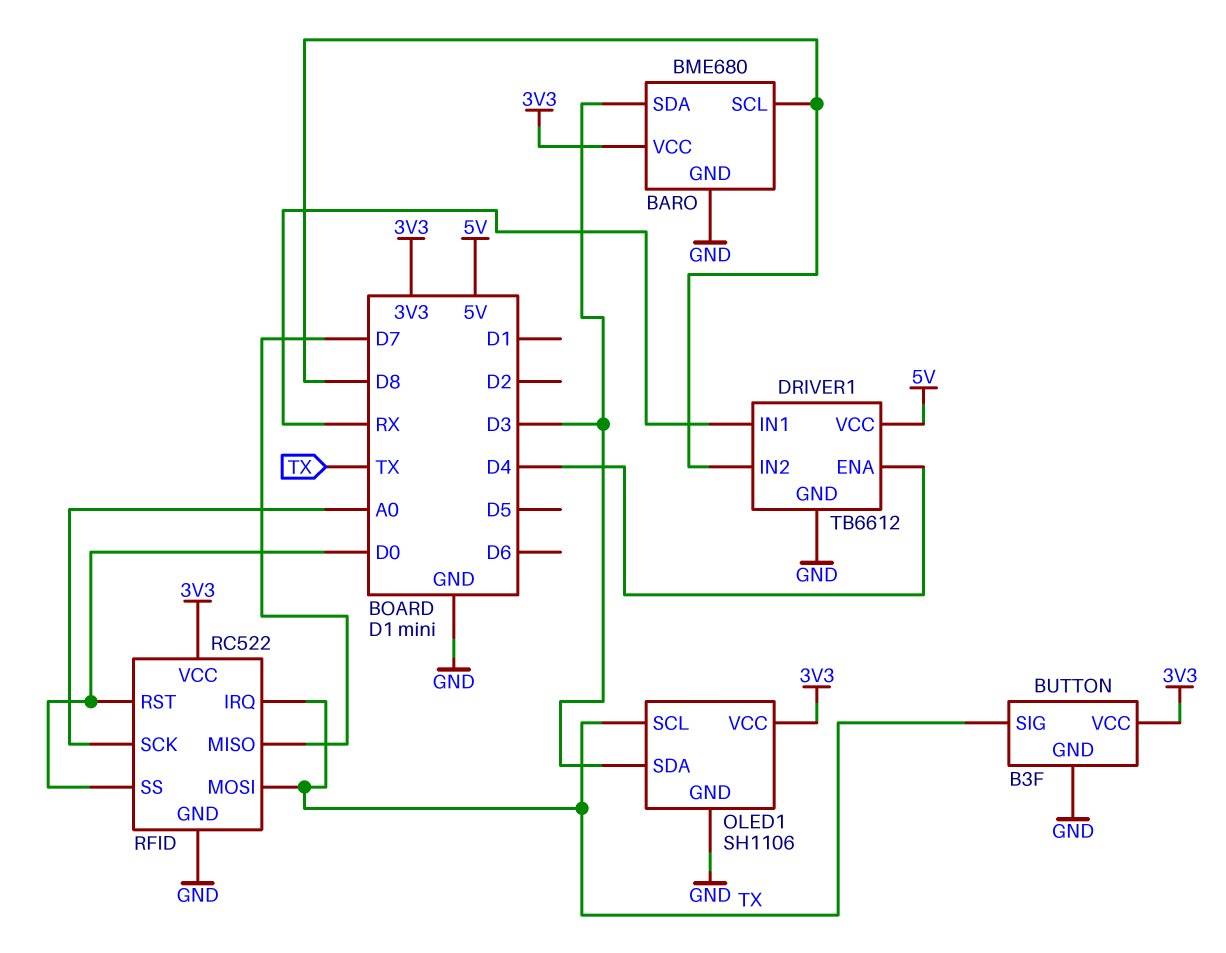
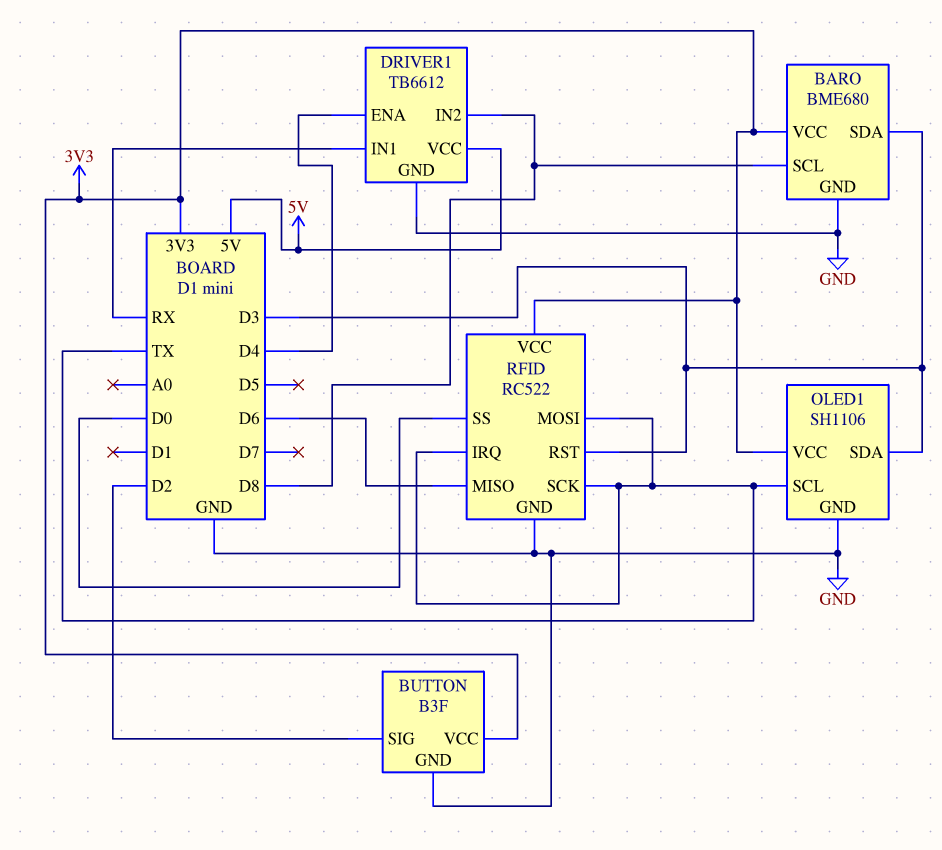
BUTTON pin SIG: TX -> D2
RFID pin MISO: D7 -> D6
RFID pin RST: D0 -> D3
RFID pin SCK: A0 -> TX

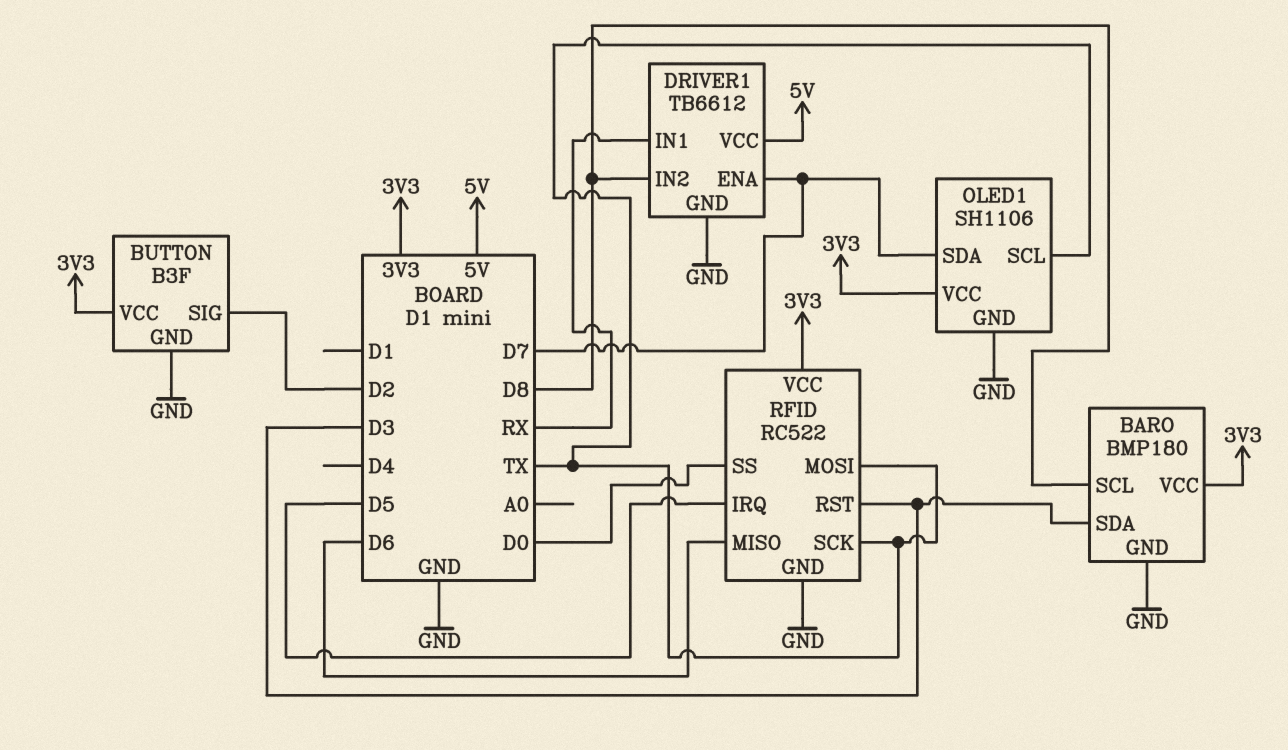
BARO: BME680 -> BMP180
DRIVER1 pin ENA: D4 -> D7
OLED1 pin SDA: D3 -> D7
RFID pin IRQ: TX -> D5

